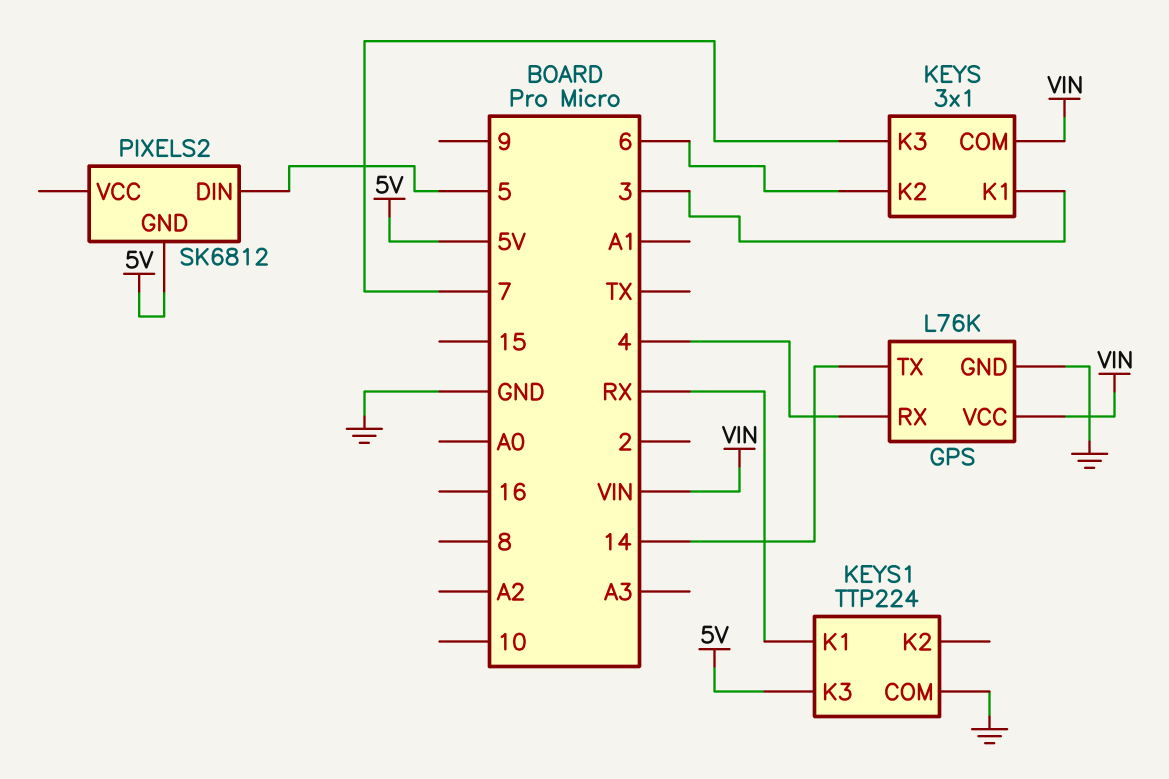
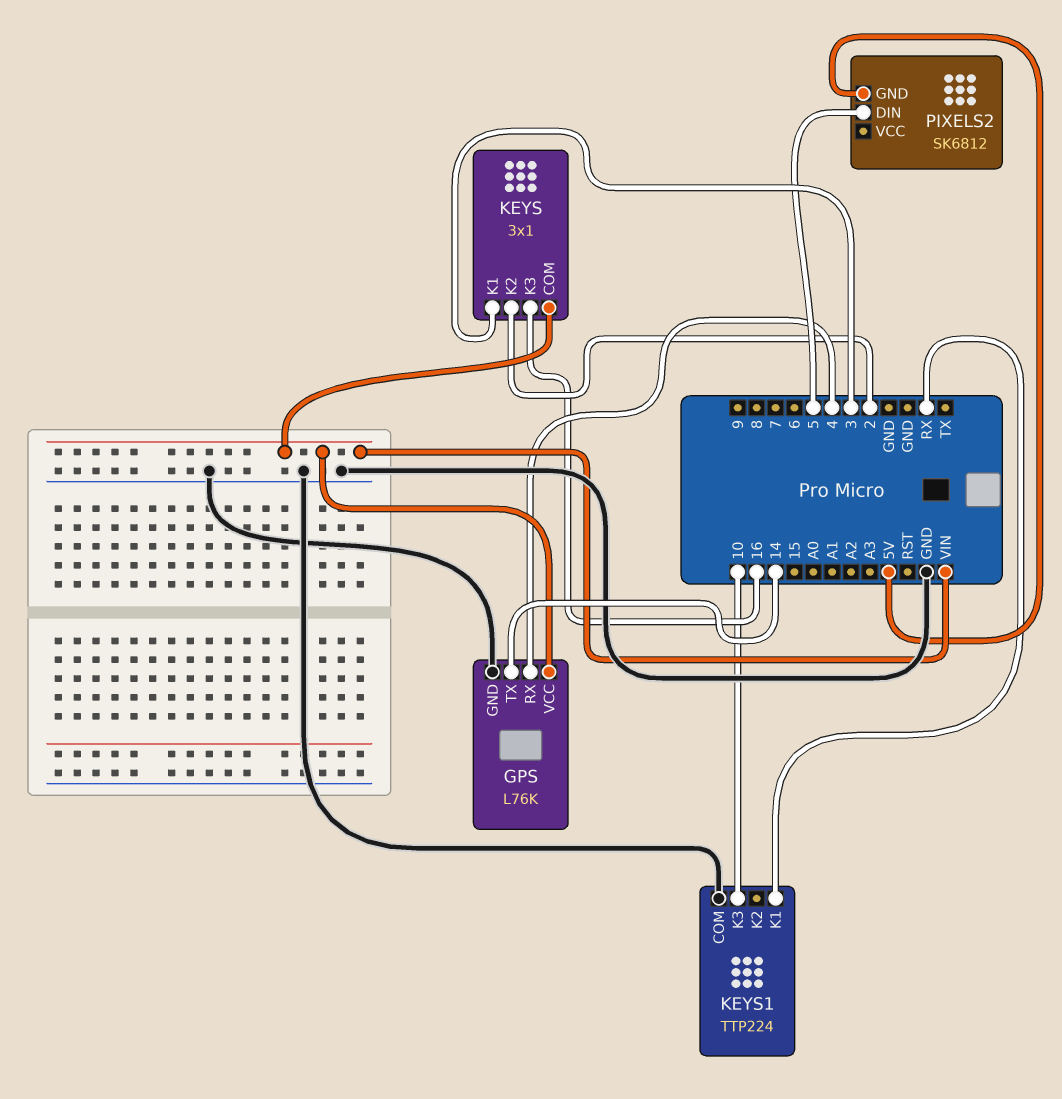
KEYS pin K2: 6 -> 2
KEYS pin K3: 7 -> 16
KEYS1 pin K3: 5V -> 10

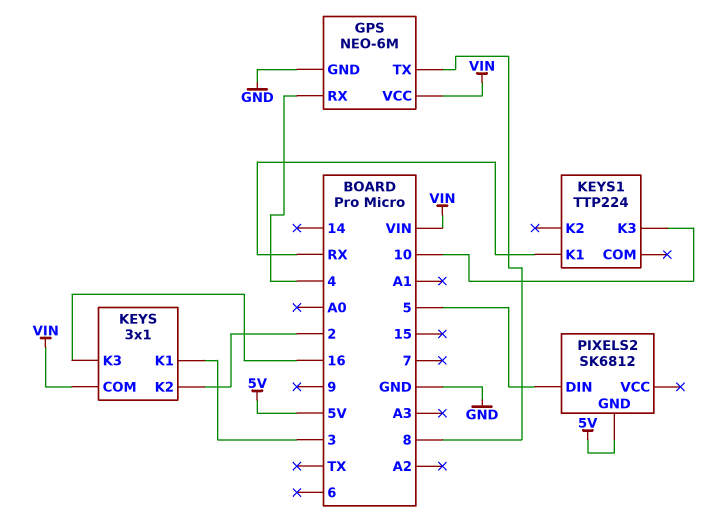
GPS: L76K -> NEO-6M
GPS pin TX: 14 -> 8
KEYS1 pin COM: GND -> none

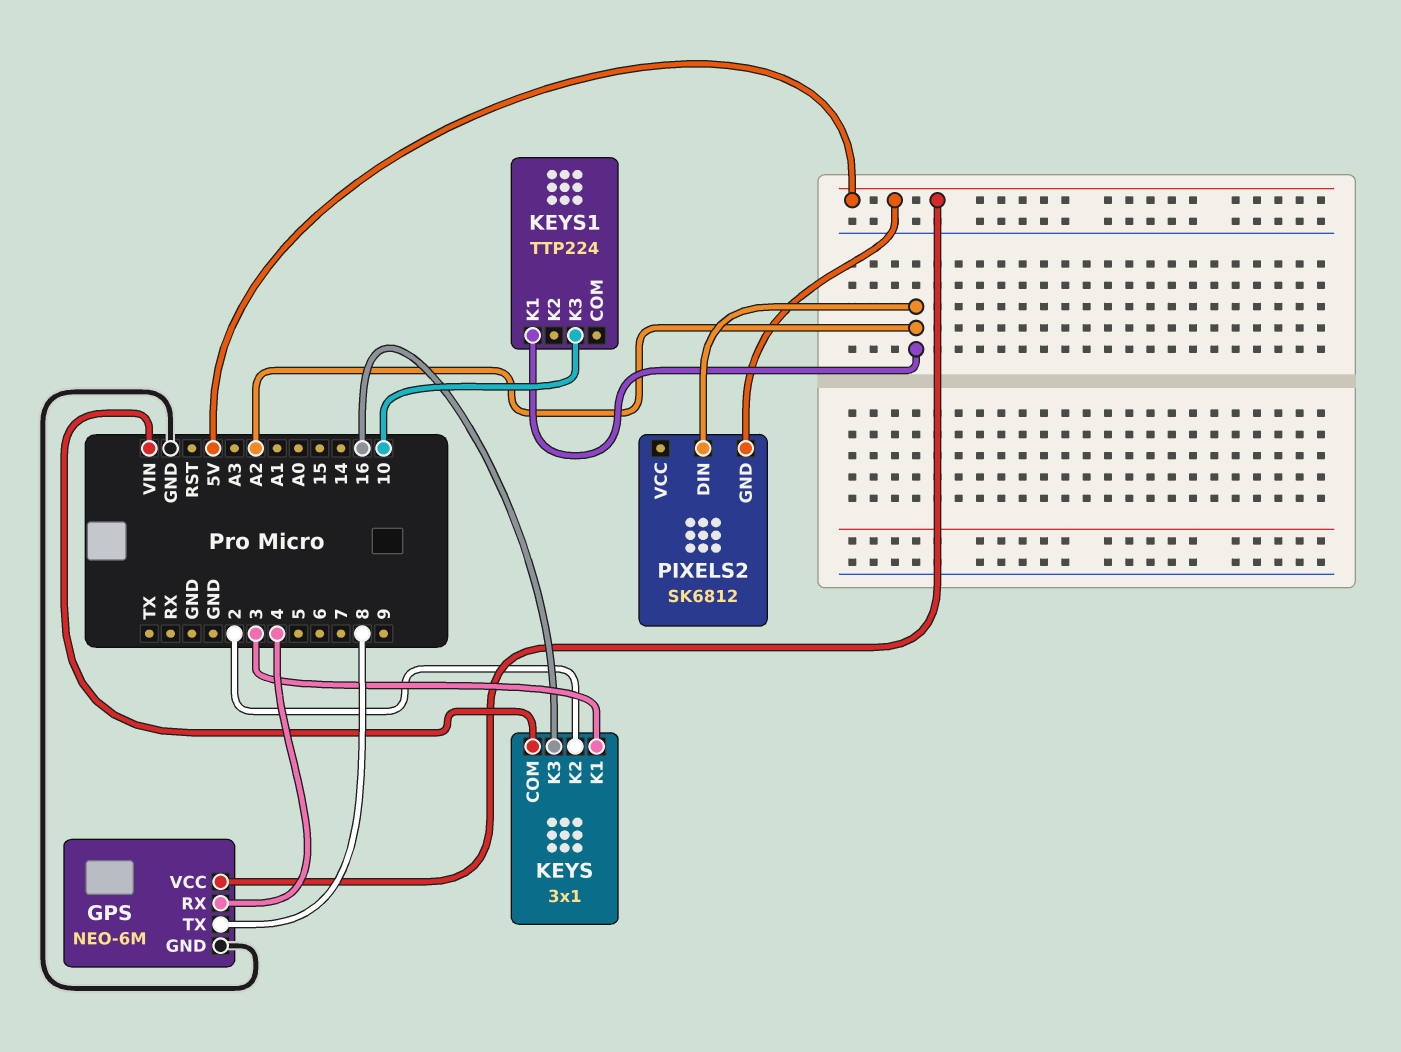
GPS pin VCC: VIN -> 5V
KEYS1 pin K1: RX -> A2
PIXELS2 pin DIN: 5 -> A2

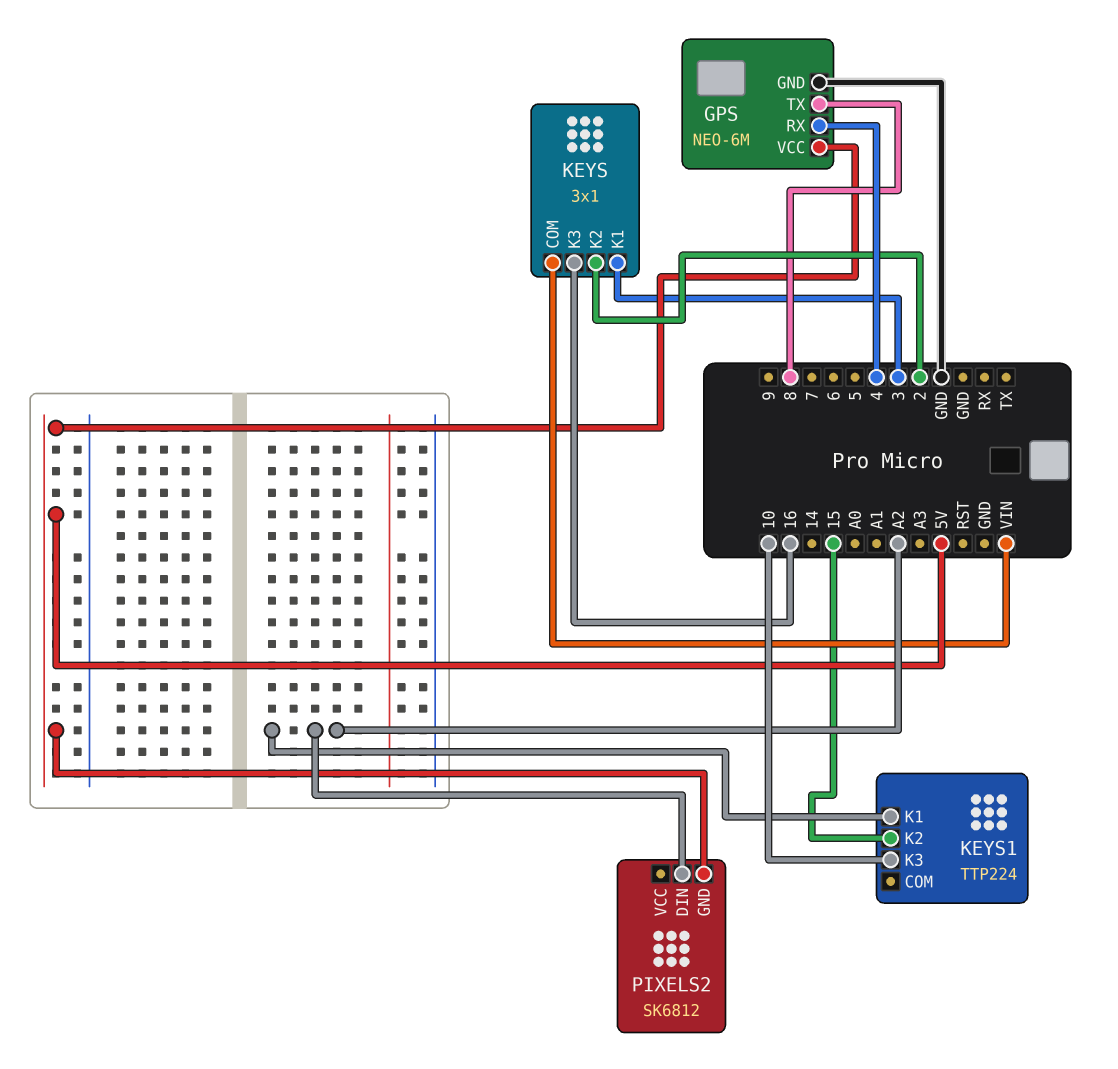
KEYS1 pin K2: none -> 15

